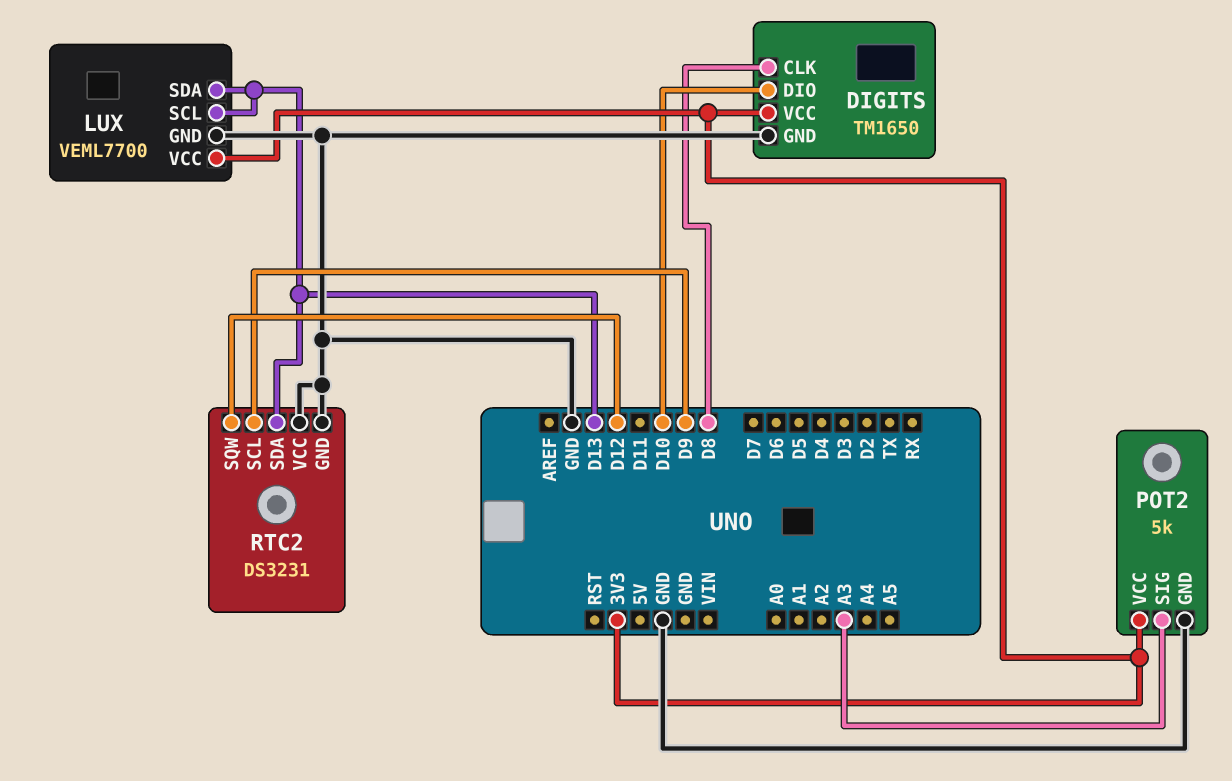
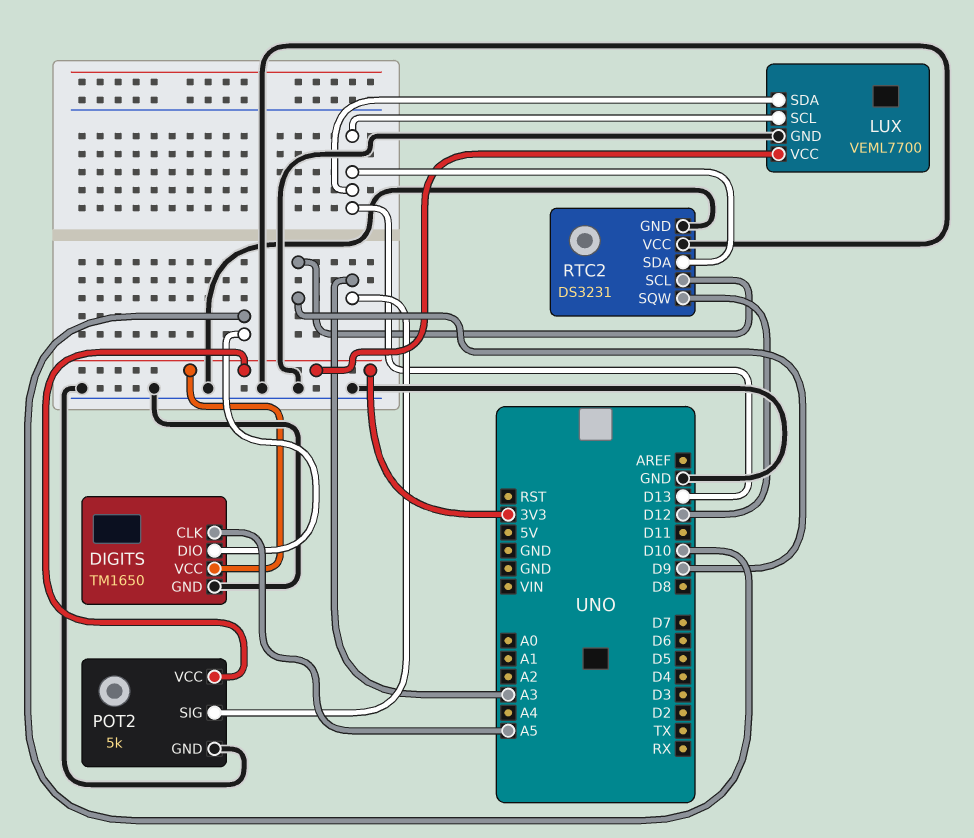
DIGITS pin CLK: D8 -> A5

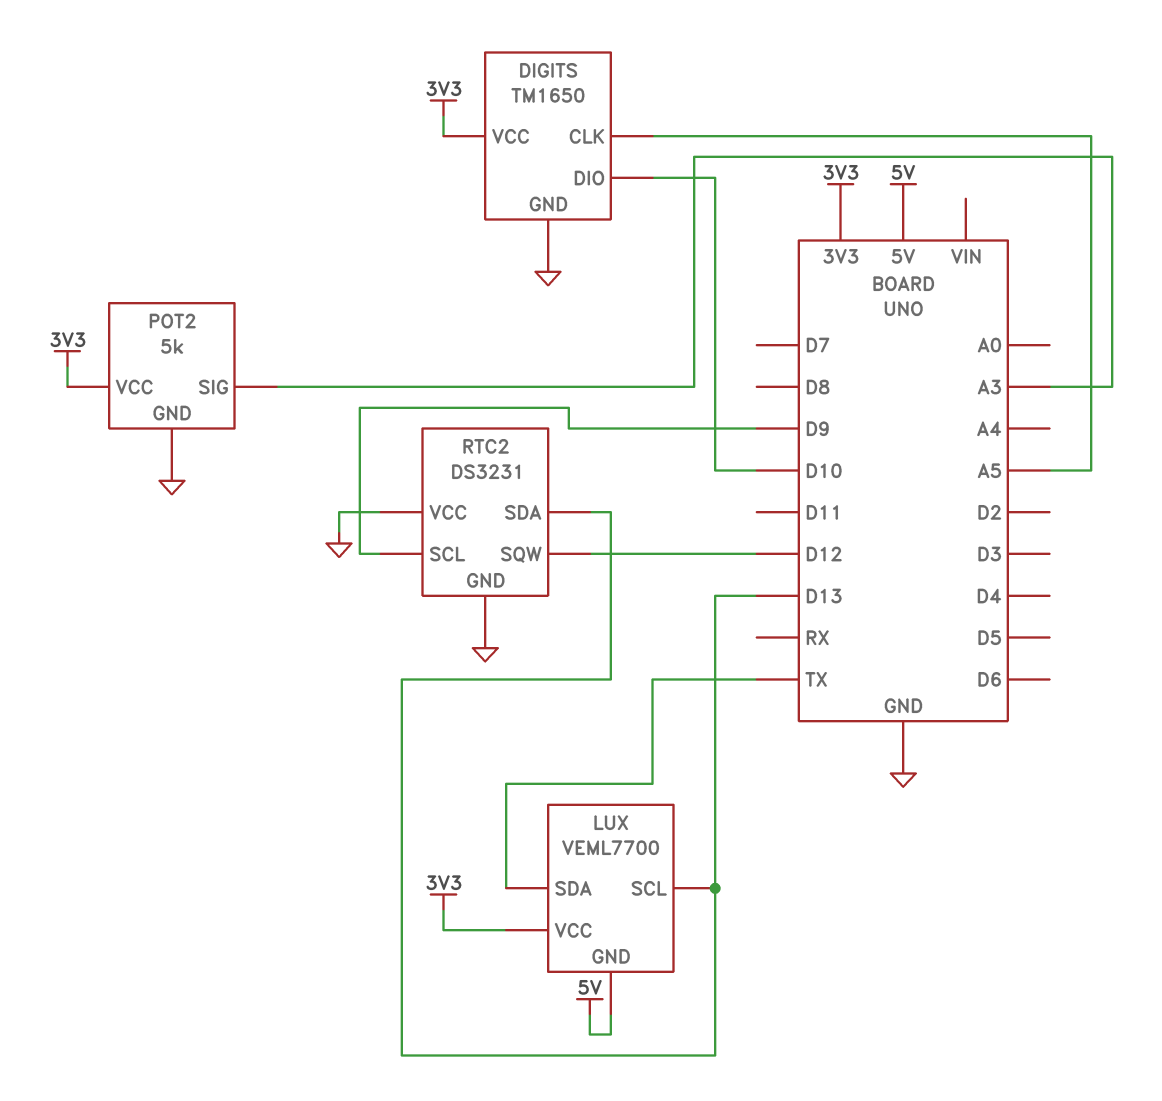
LUX pin GND: GND -> 5V
LUX pin SDA: D13 -> TX

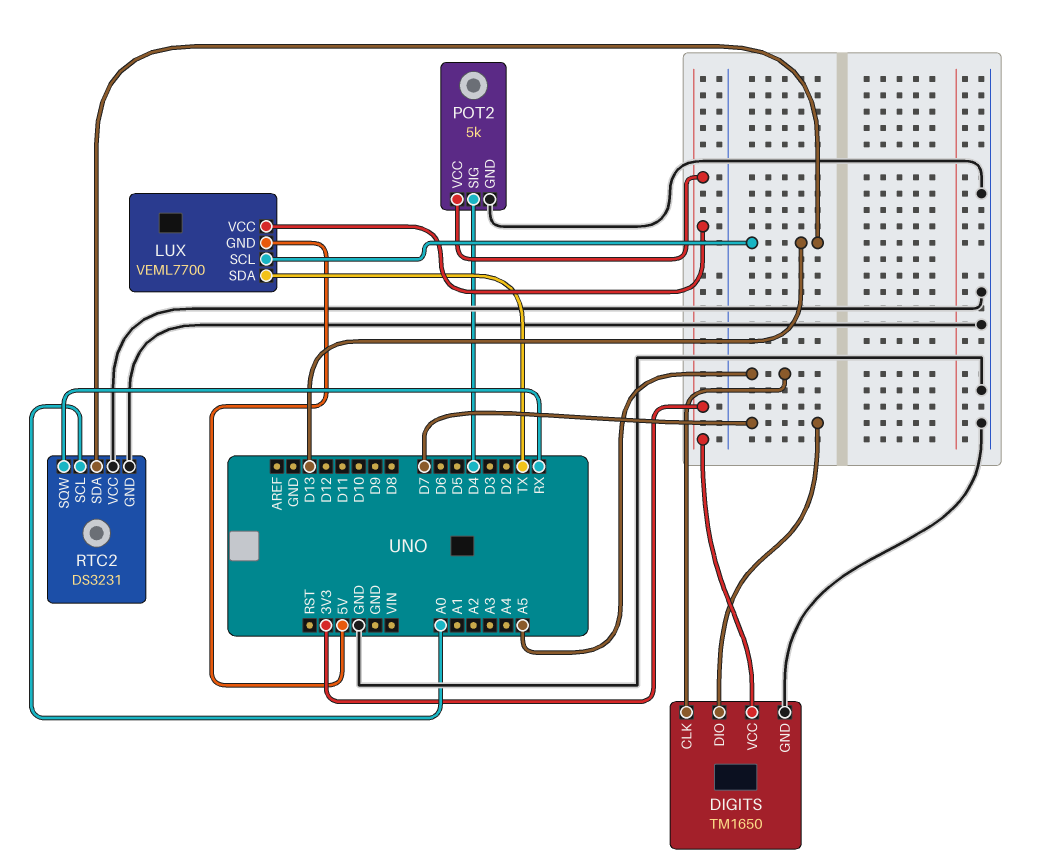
DIGITS pin DIO: D10 -> D7
POT2 pin SIG: A3 -> D4
RTC2 pin SCL: D9 -> A0
RTC2 pin SQW: D12 -> RX

